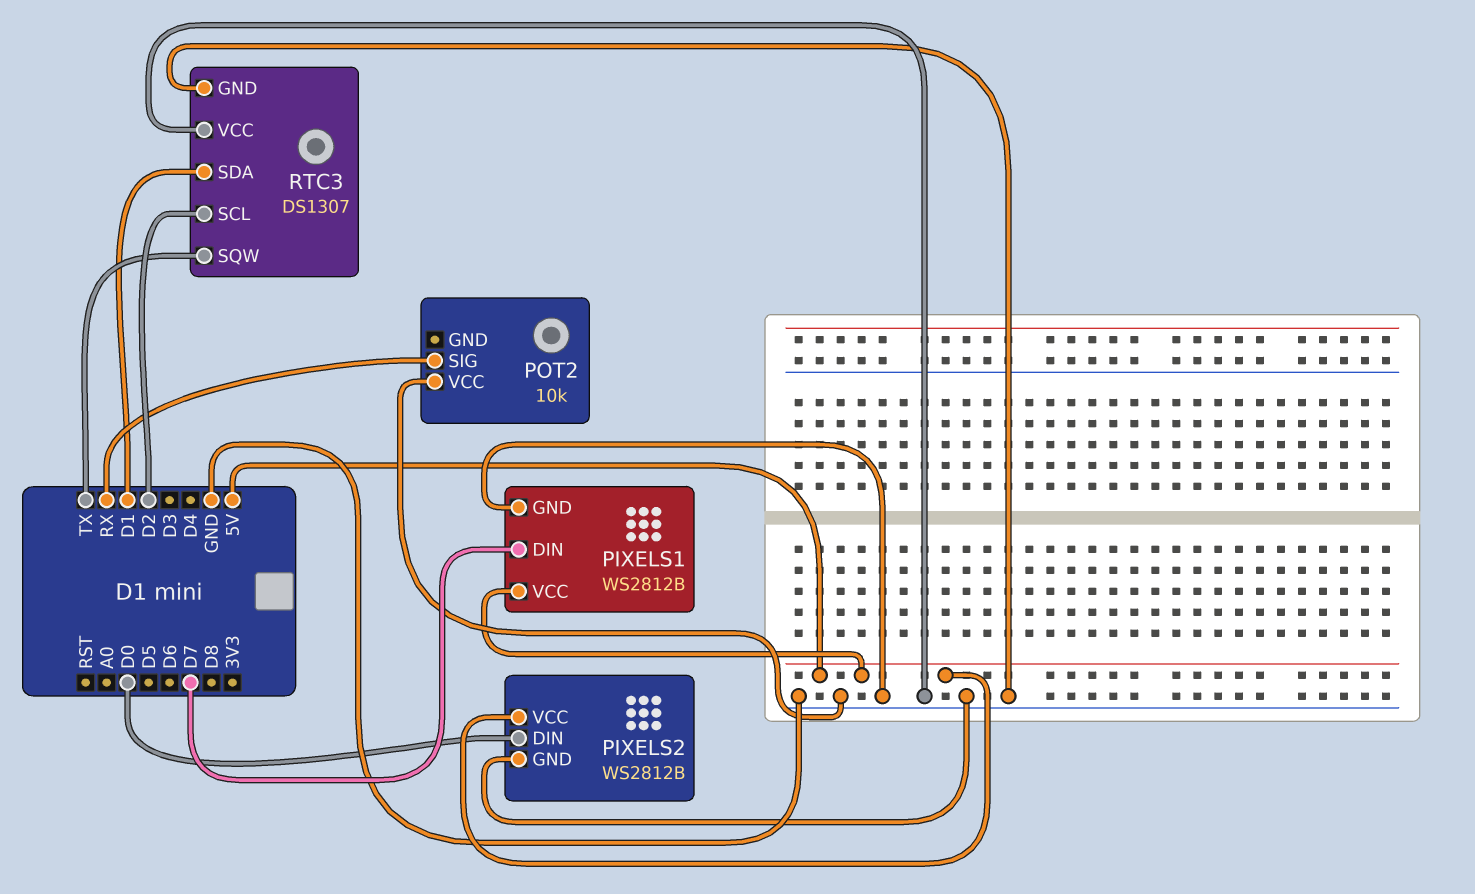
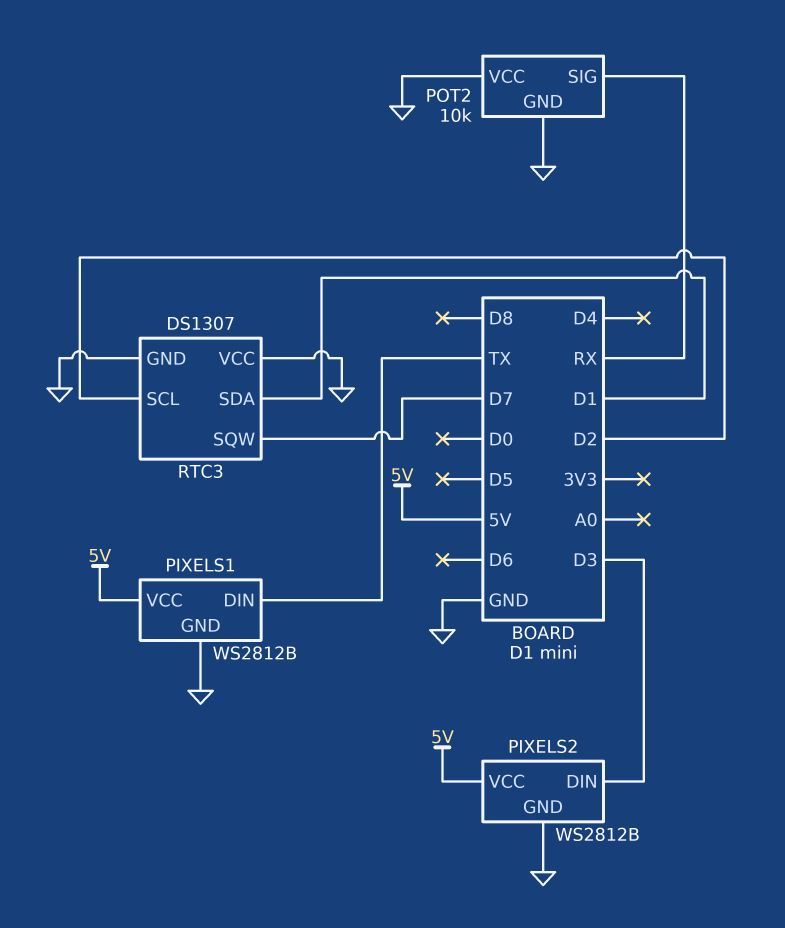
PIXELS1 pin DIN: D7 -> TX
PIXELS2 pin DIN: D0 -> D3
POT2 pin GND: none -> GND
RTC3 pin SQW: TX -> D7

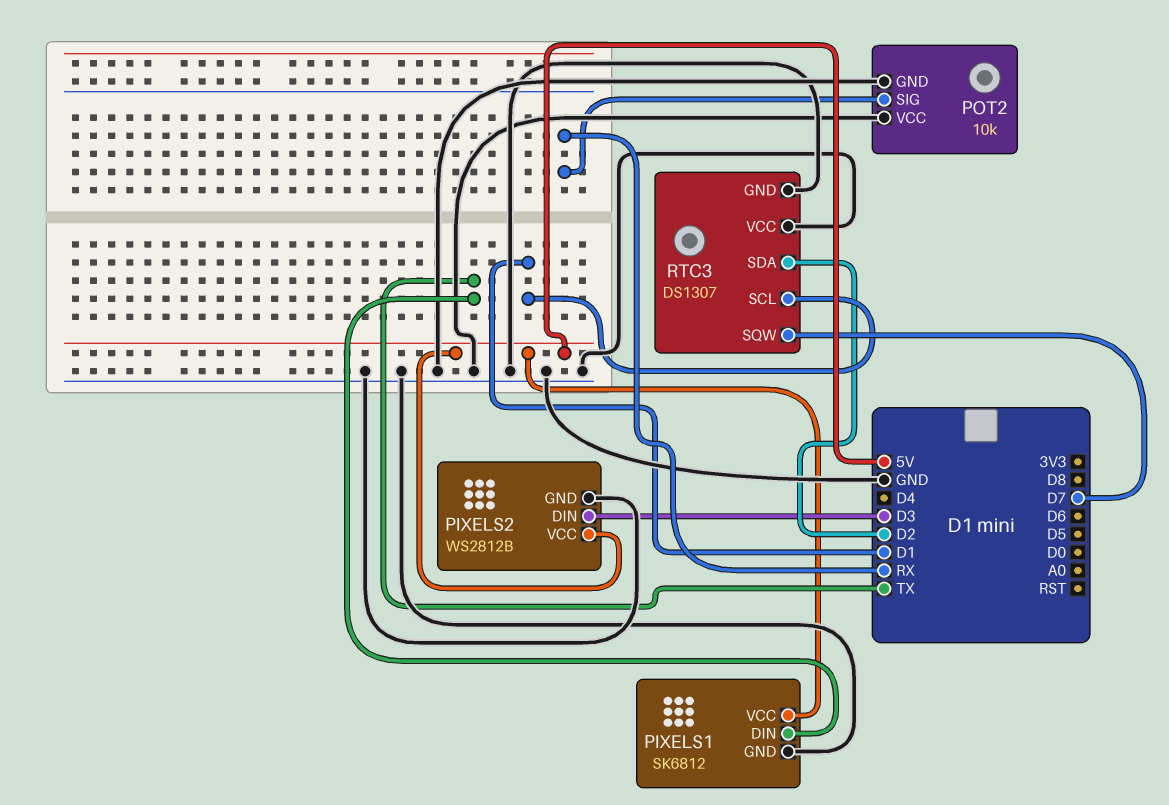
PIXELS1: WS2812B -> SK6812
RTC3 pin SCL: D2 -> D1
RTC3 pin SDA: D1 -> D2

